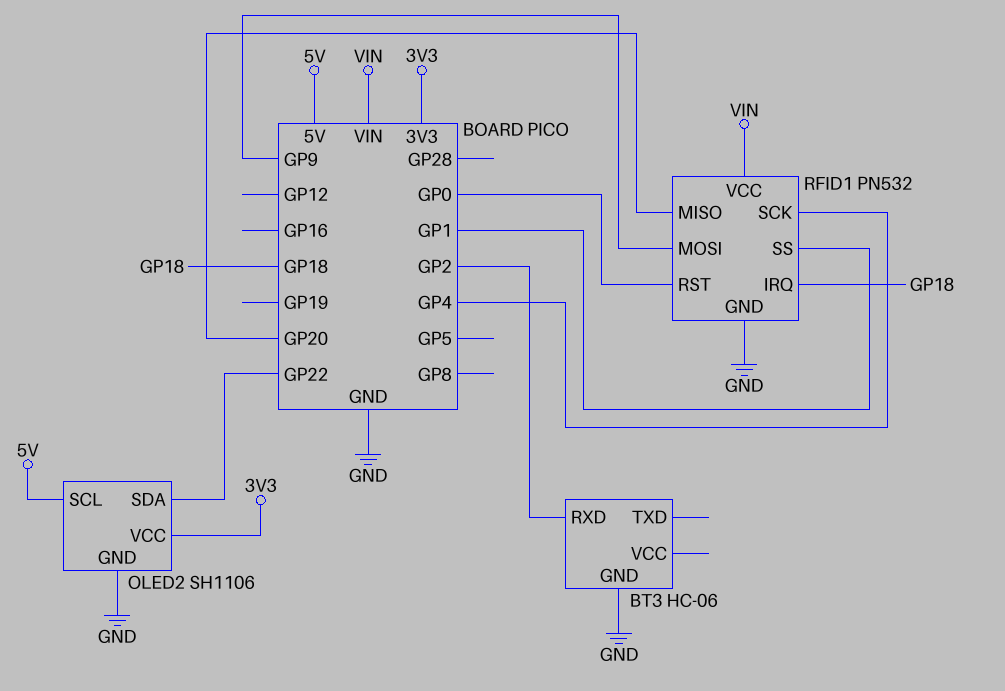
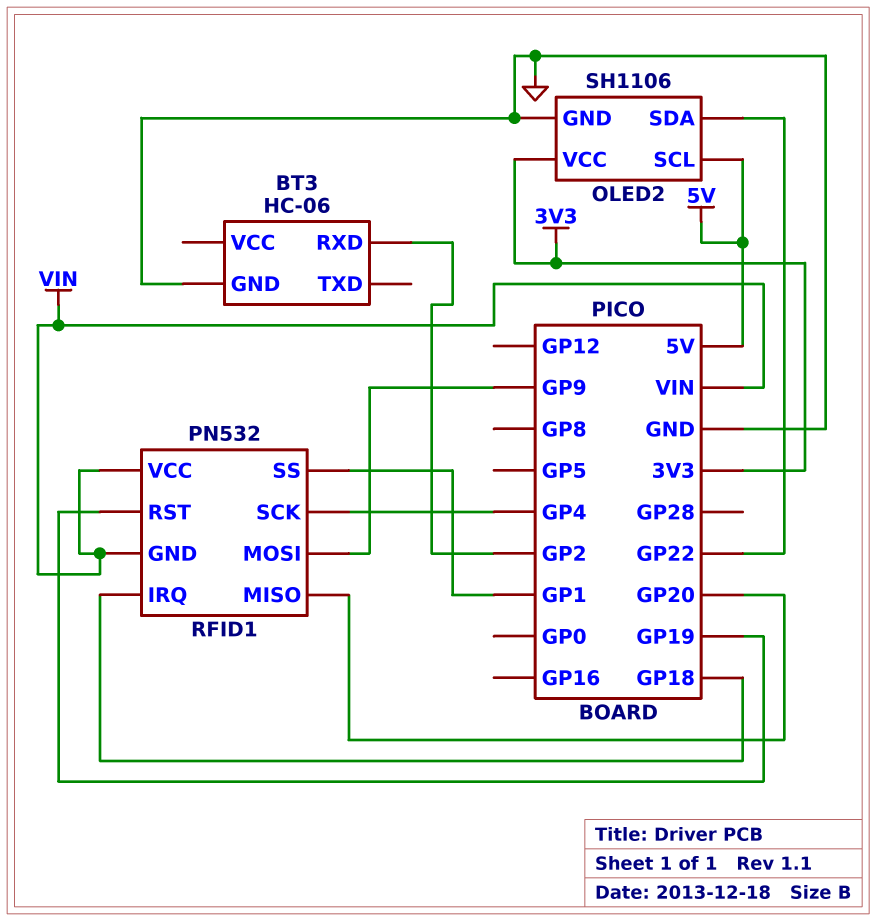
RFID1 pin GND: GND -> VIN
RFID1 pin RST: GP0 -> GP19

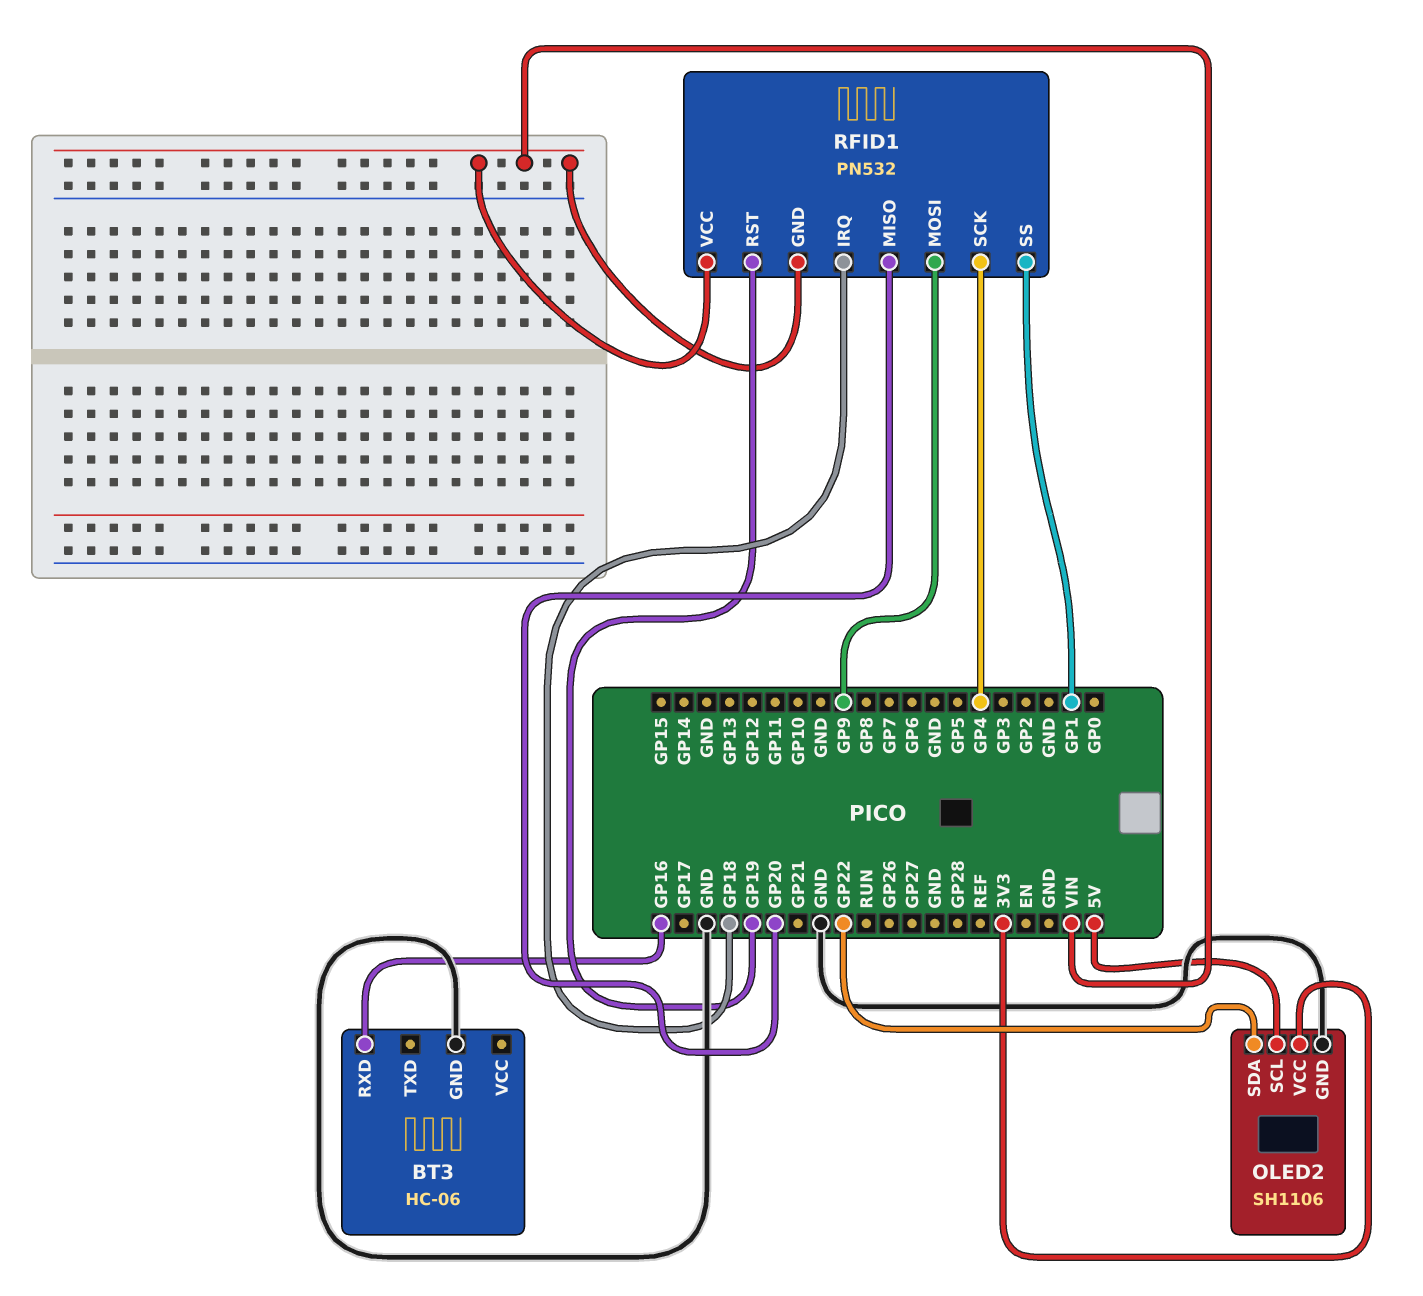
BT3 pin RXD: GP2 -> GP16

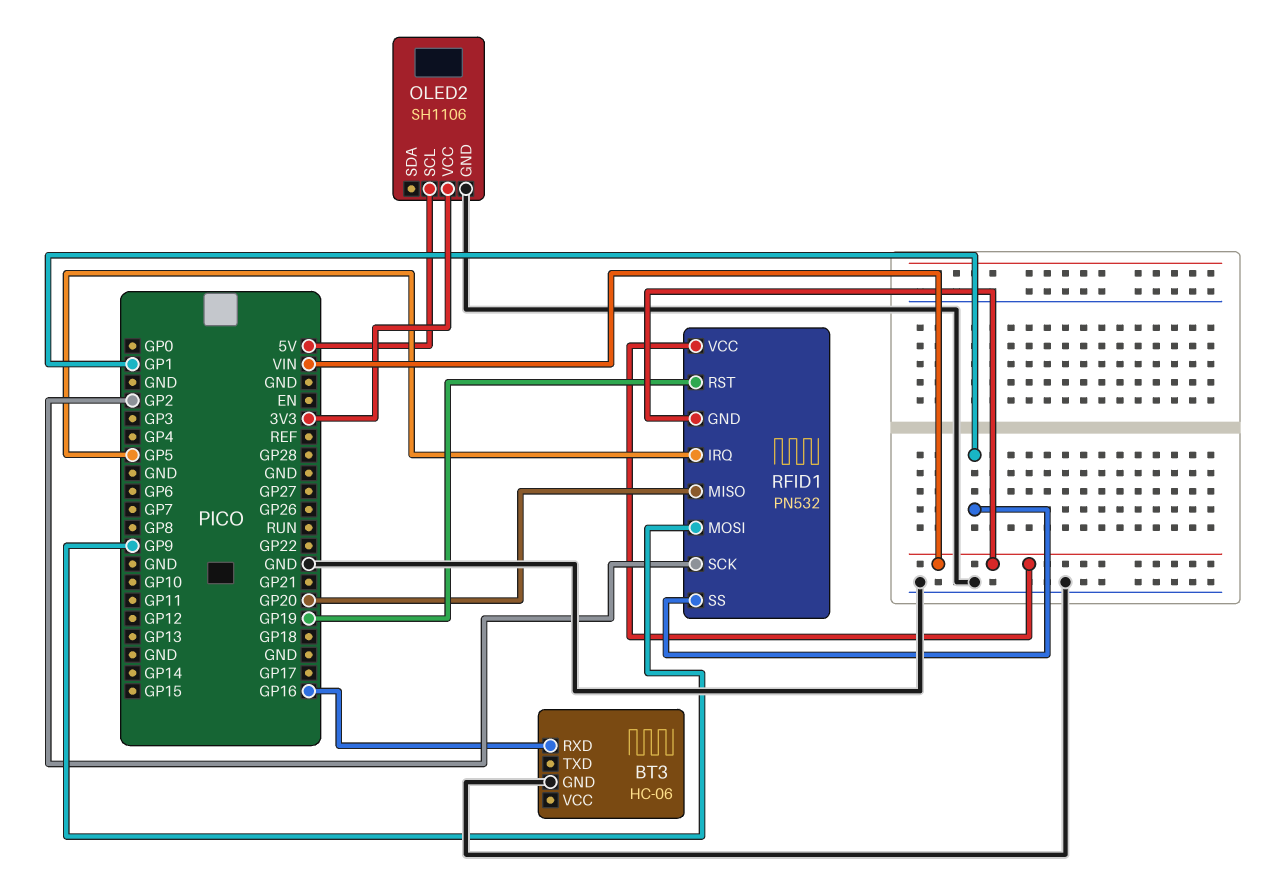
OLED2 pin SDA: GP22 -> none
RFID1 pin IRQ: GP18 -> GP5
RFID1 pin SCK: GP4 -> GP2

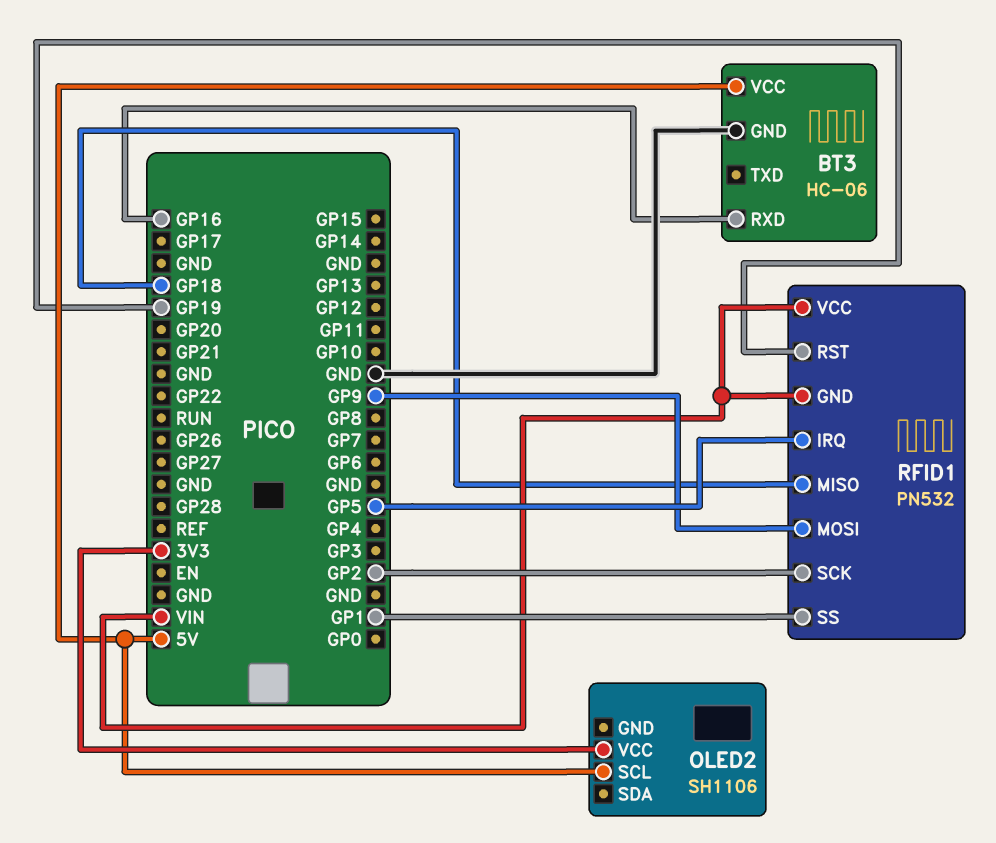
BT3 pin VCC: none -> 5V
OLED2 pin GND: GND -> none
RFID1 pin MISO: GP20 -> GP18

